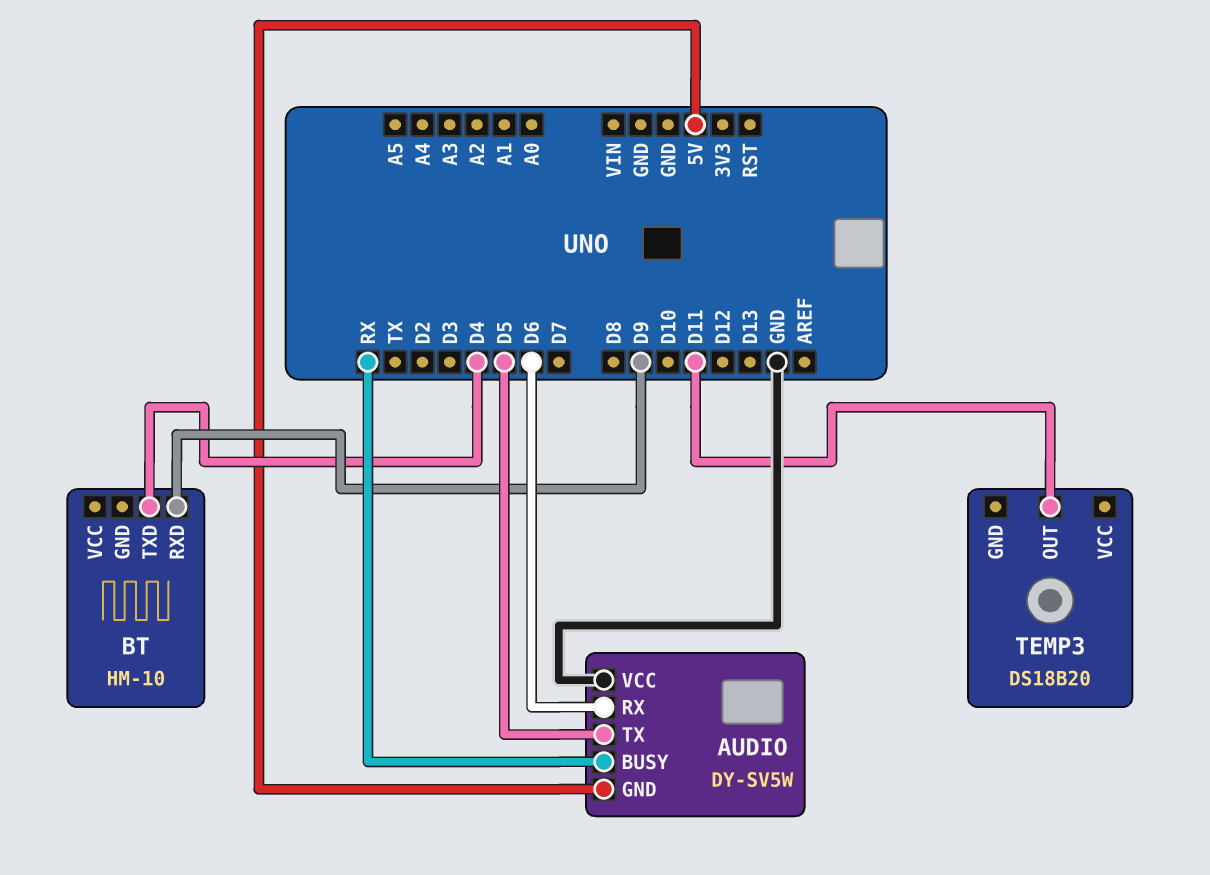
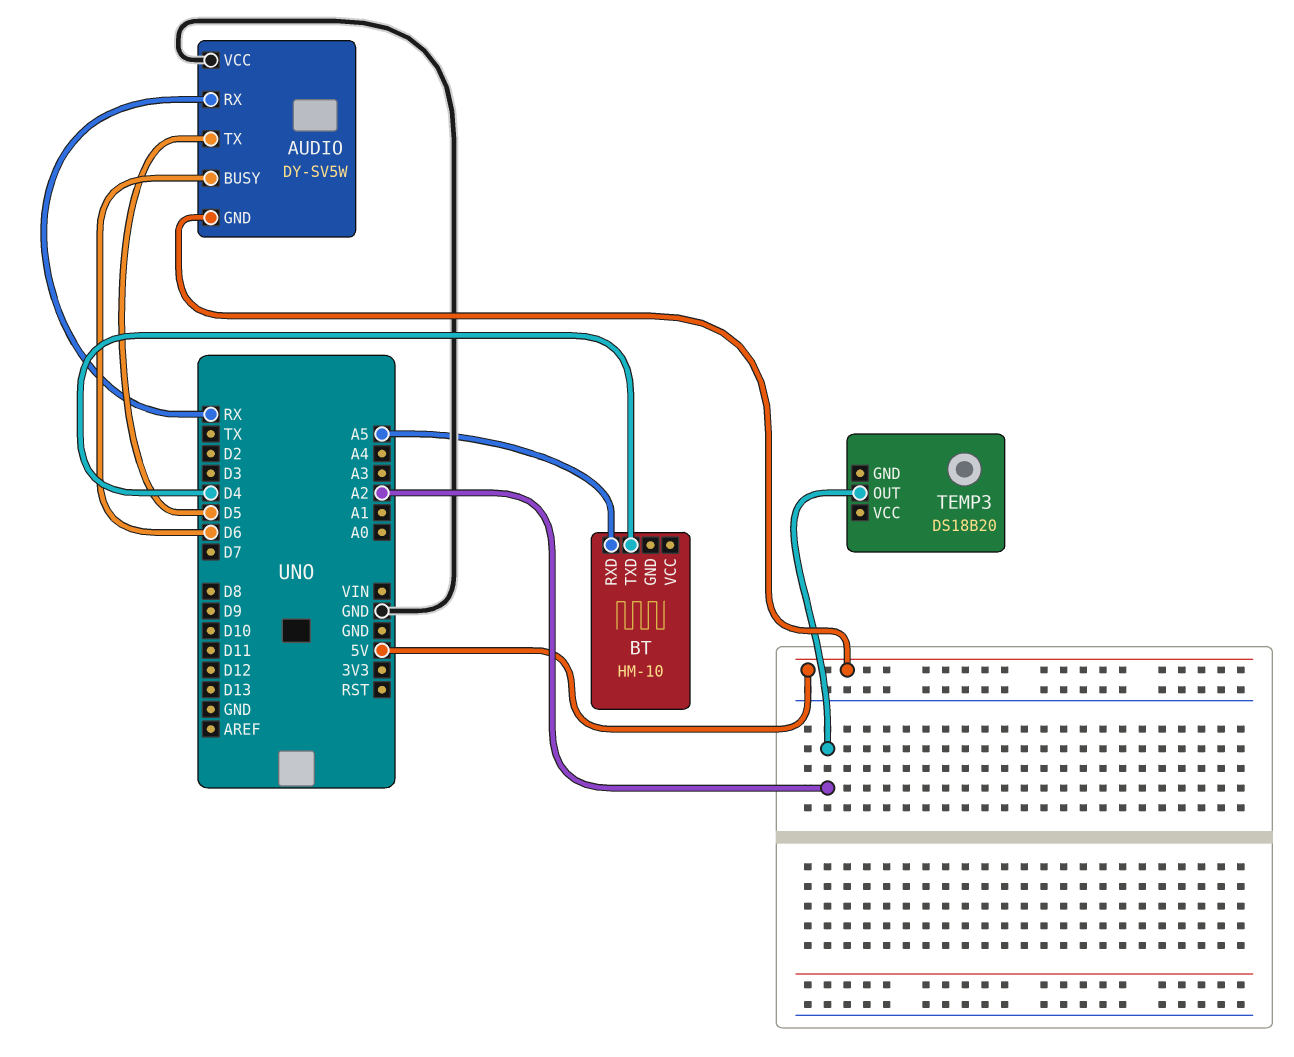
AUDIO pin BUSY: RX -> D6
AUDIO pin RX: D6 -> RX
BT pin RXD: D9 -> A5
TEMP3 pin OUT: D11 -> A2

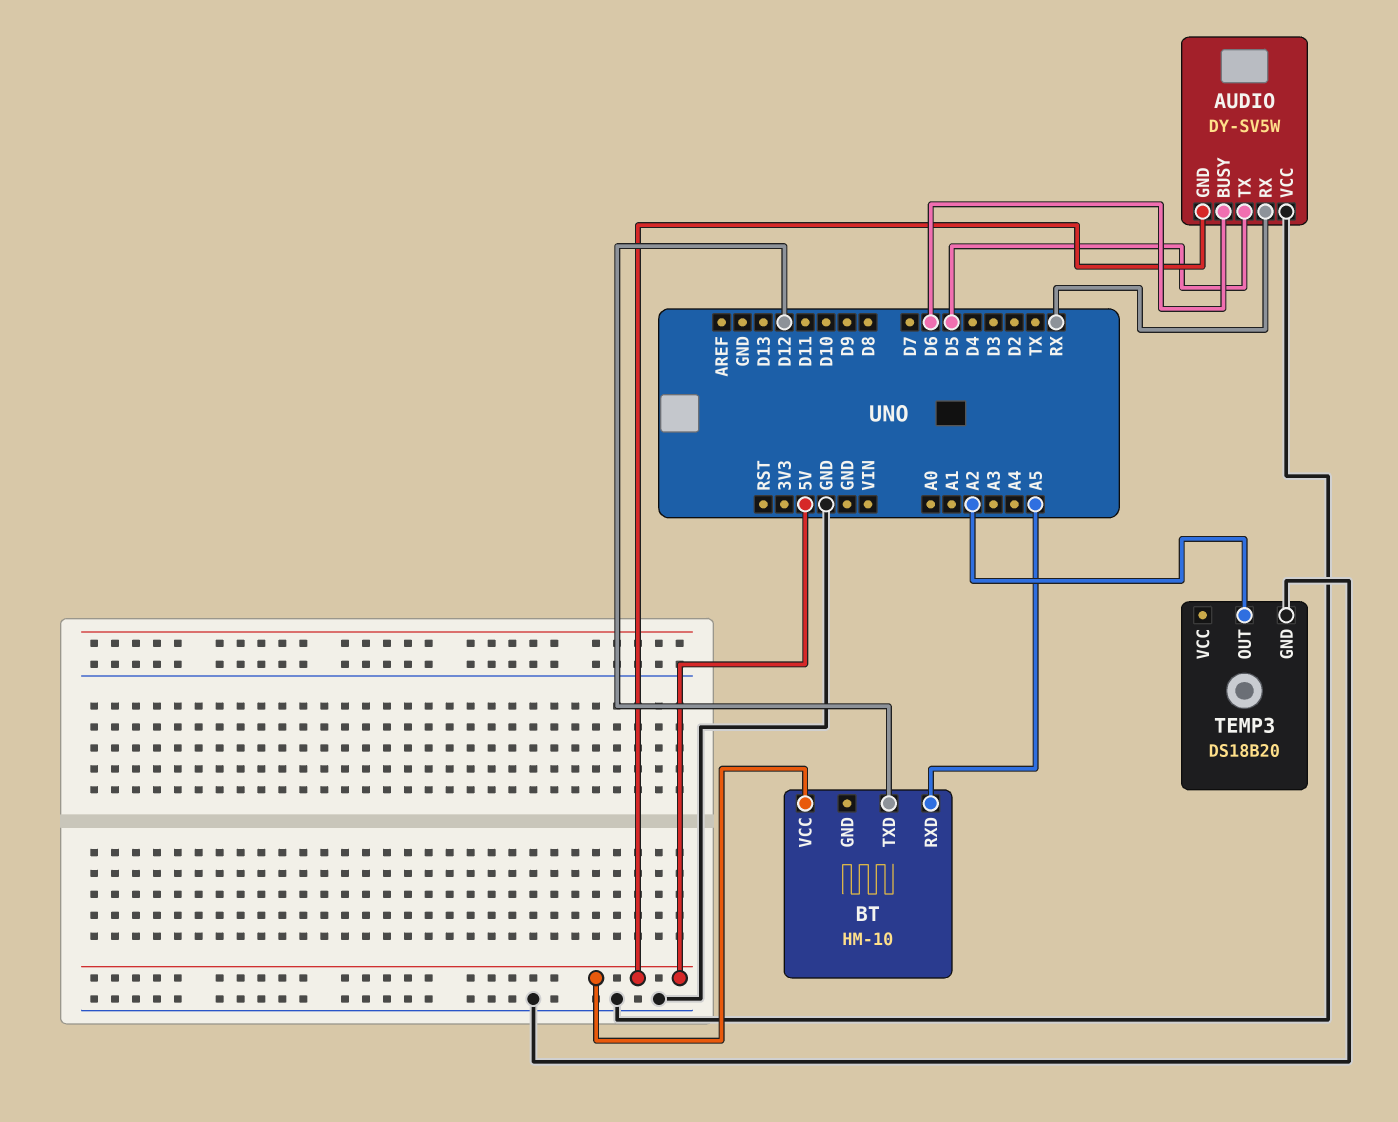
BT pin TXD: D4 -> D12
BT pin VCC: none -> 5V
TEMP3 pin GND: none -> GND

